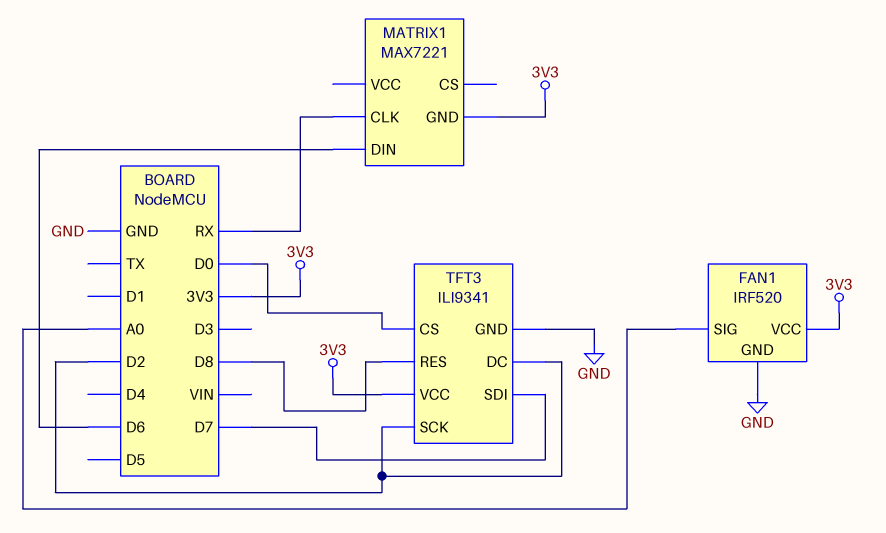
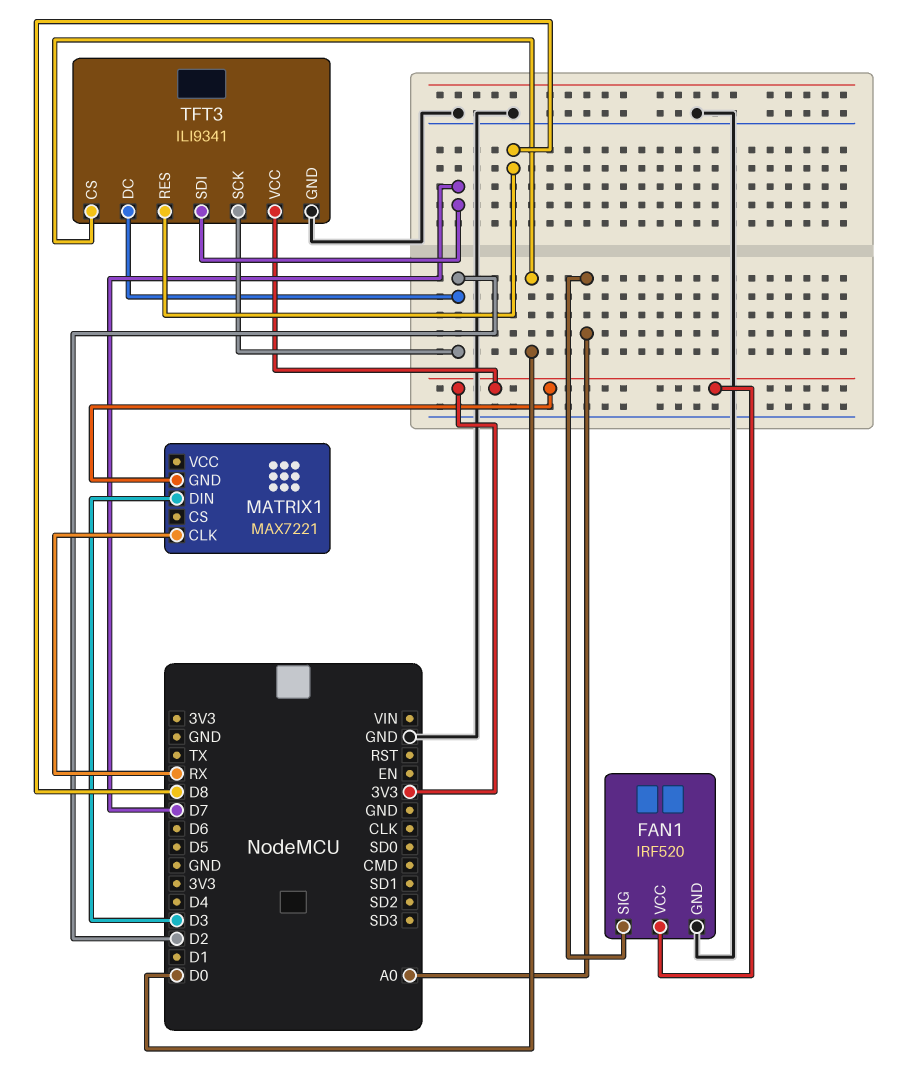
MATRIX1 pin DIN: D6 -> D3

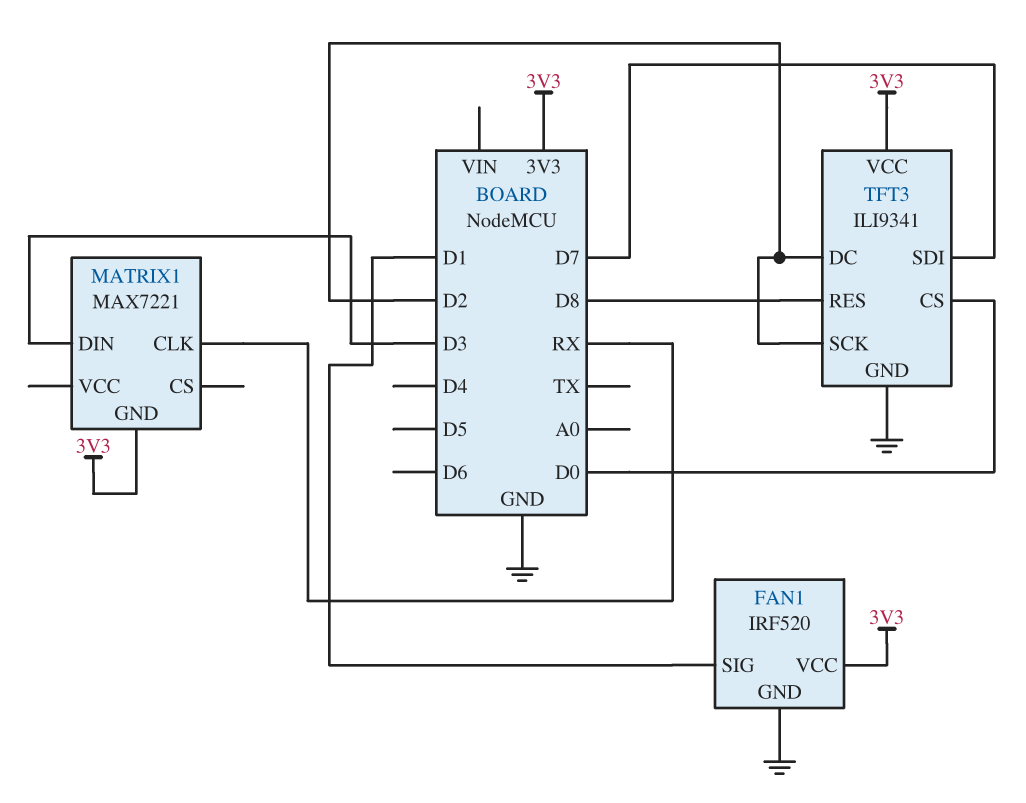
FAN1 pin SIG: A0 -> D1

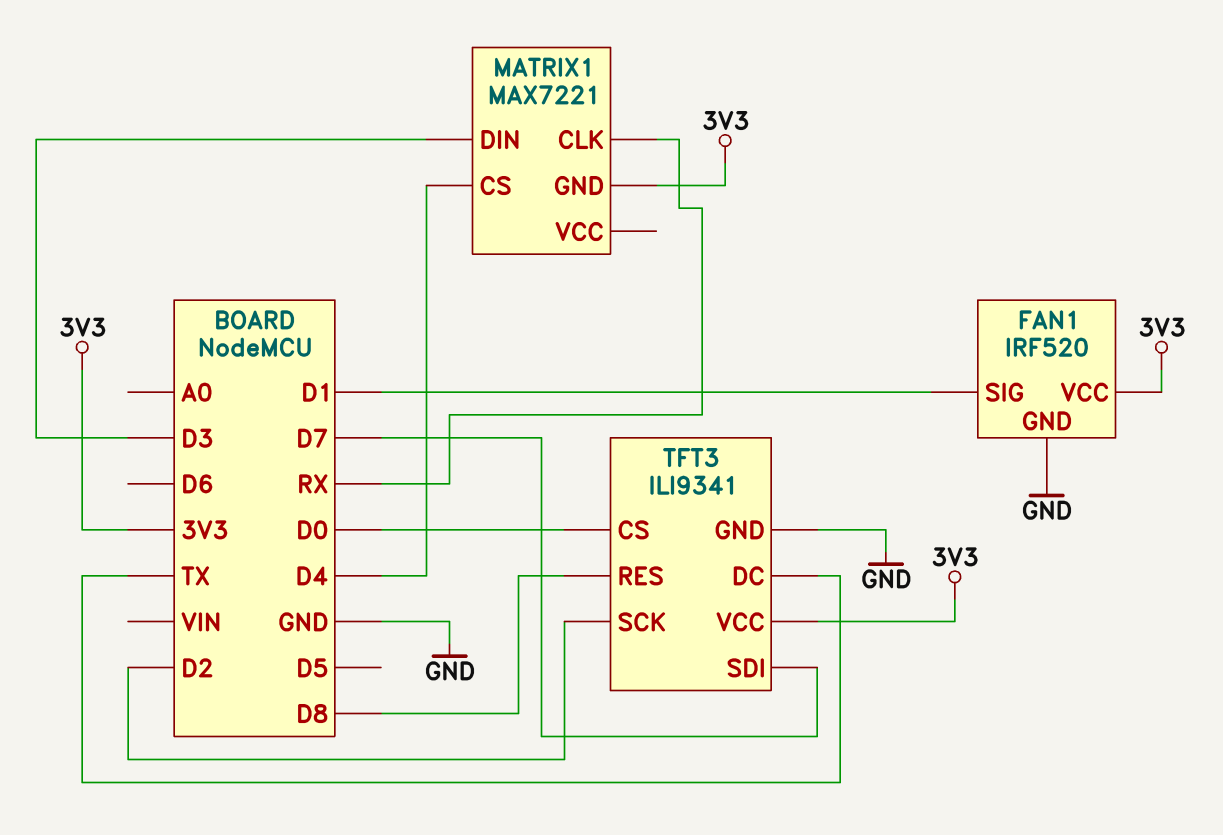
MATRIX1 pin CS: none -> D4
TFT3 pin DC: D2 -> TX

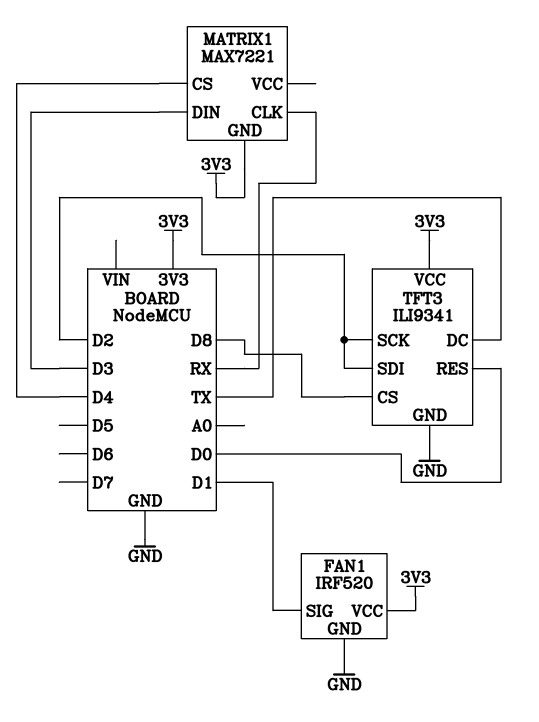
TFT3 pin CS: D0 -> D8
TFT3 pin RES: D8 -> D0
TFT3 pin SDI: D7 -> D2

